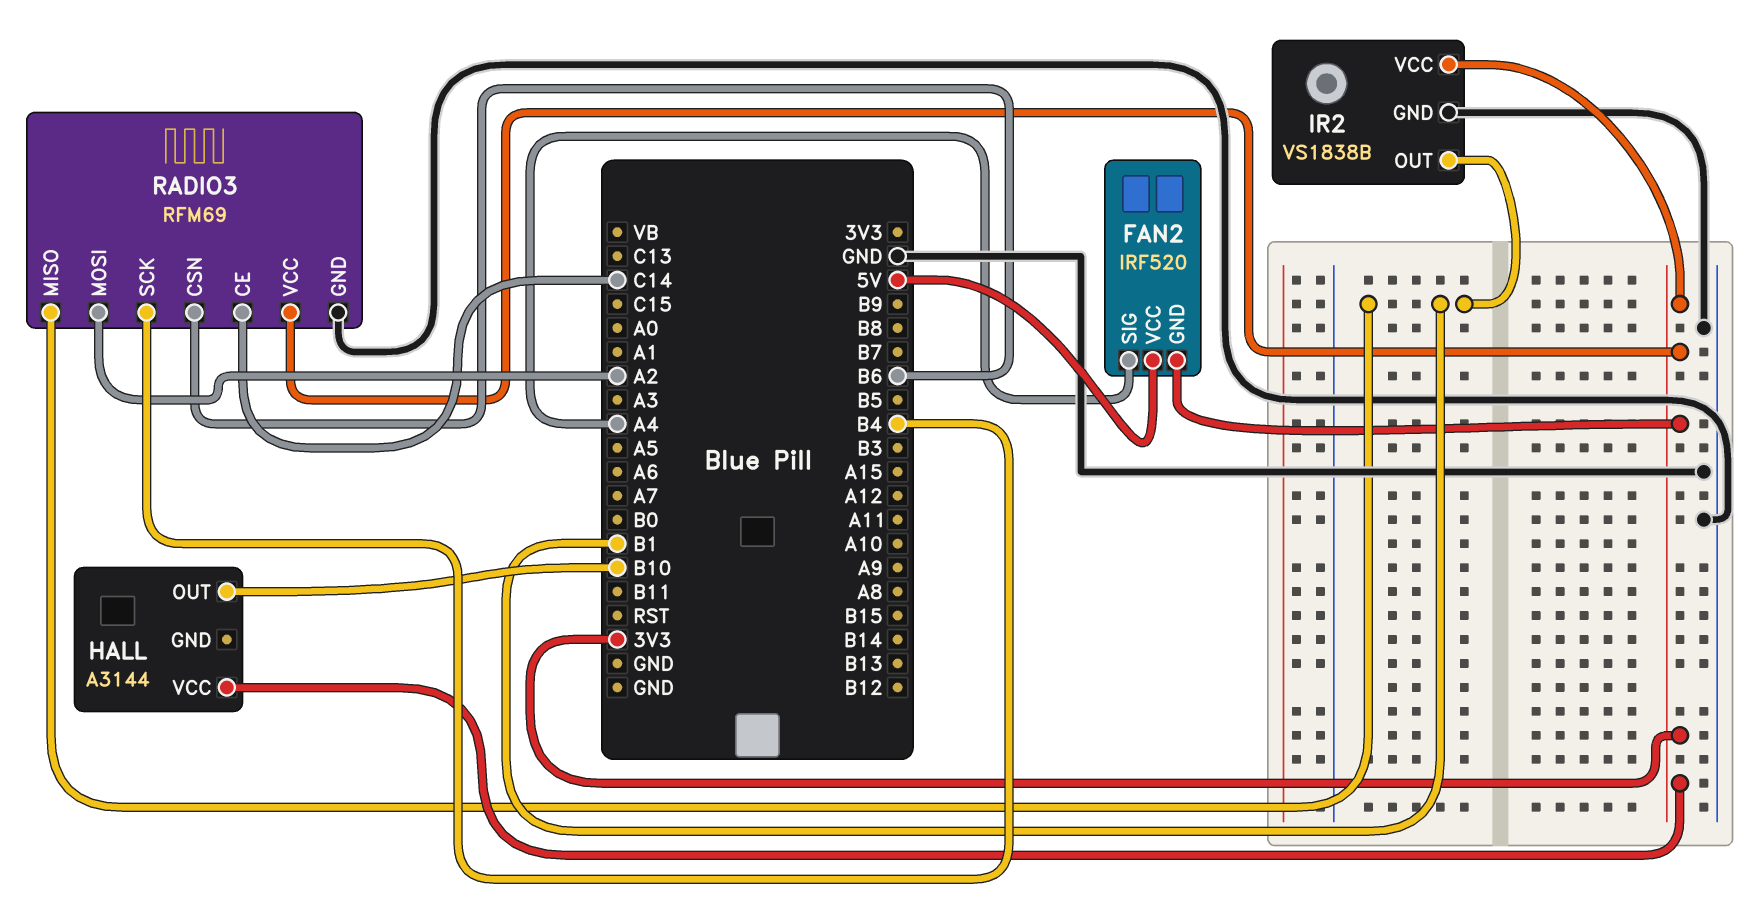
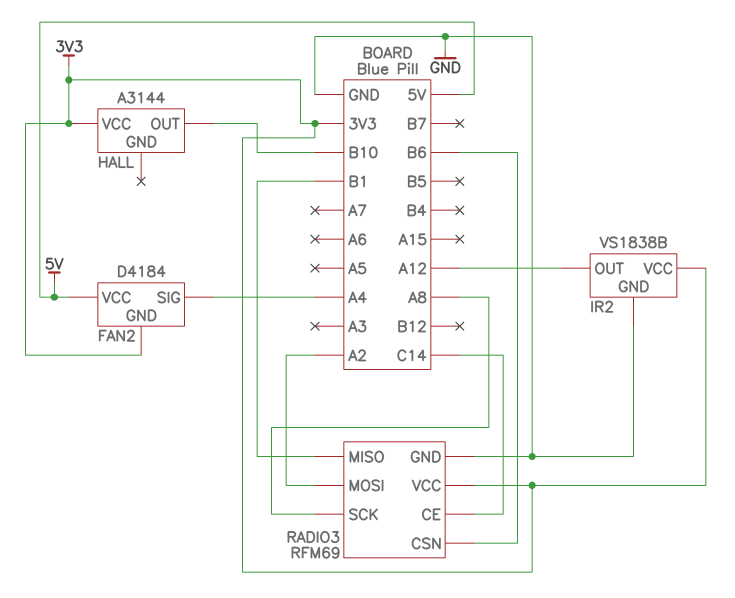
FAN2: IRF520 -> D4184
IR2 pin OUT: B1 -> A12
RADIO3 pin SCK: B4 -> A8

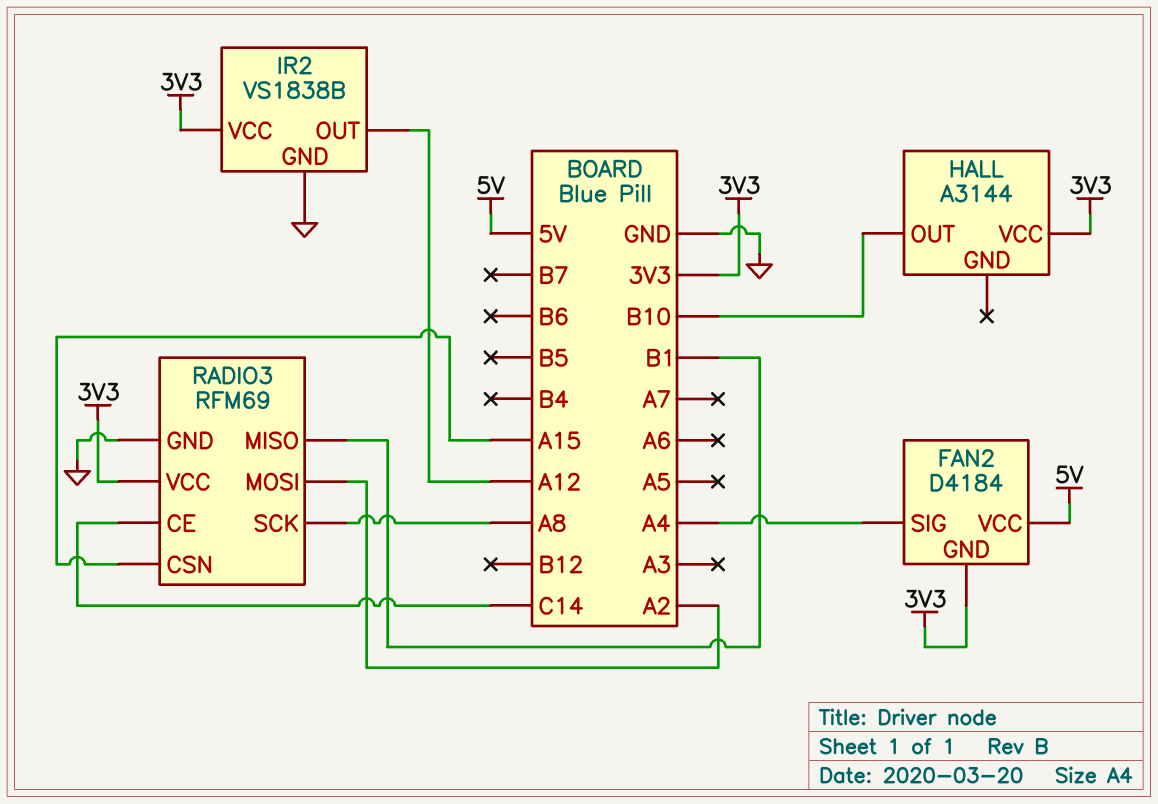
RADIO3 pin CSN: B6 -> A15

